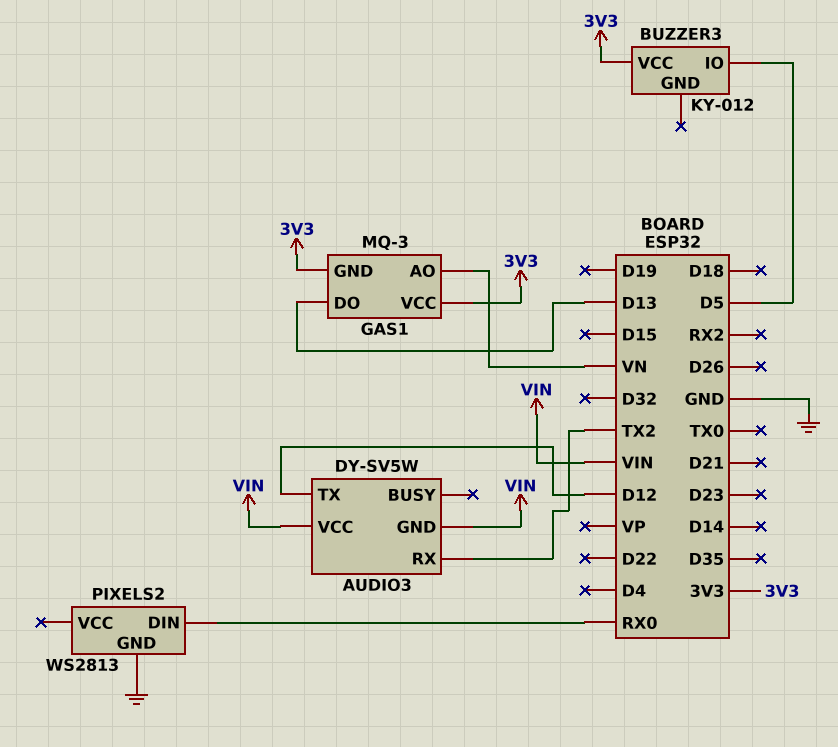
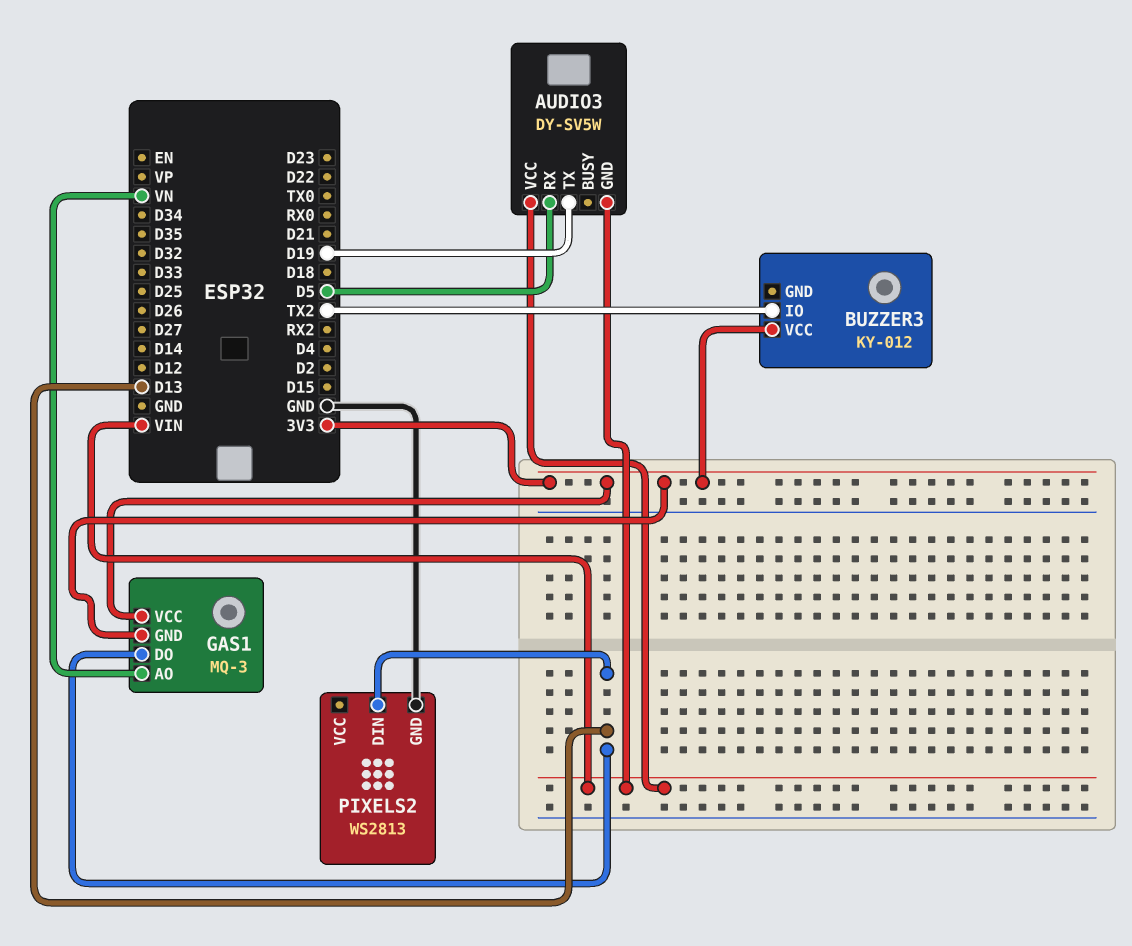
AUDIO3 pin RX: TX2 -> D5
AUDIO3 pin TX: D12 -> D19
BUZZER3 pin IO: D5 -> TX2
PIXELS2 pin DIN: RX0 -> D13

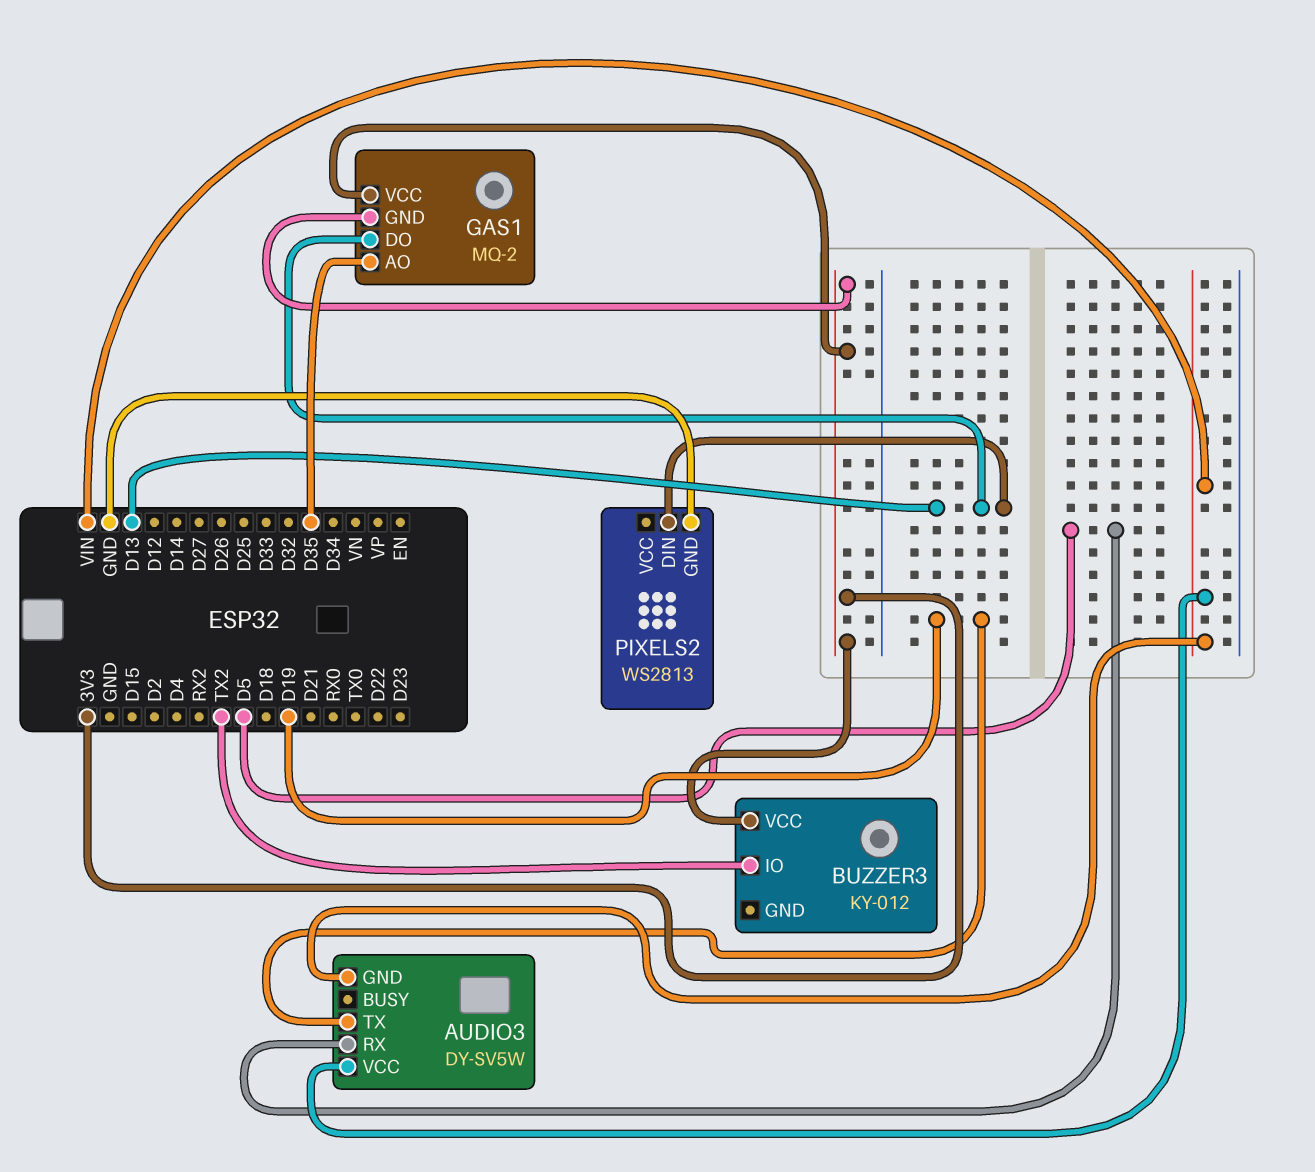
GAS1: MQ-3 -> MQ-2
GAS1 pin AO: VN -> D35

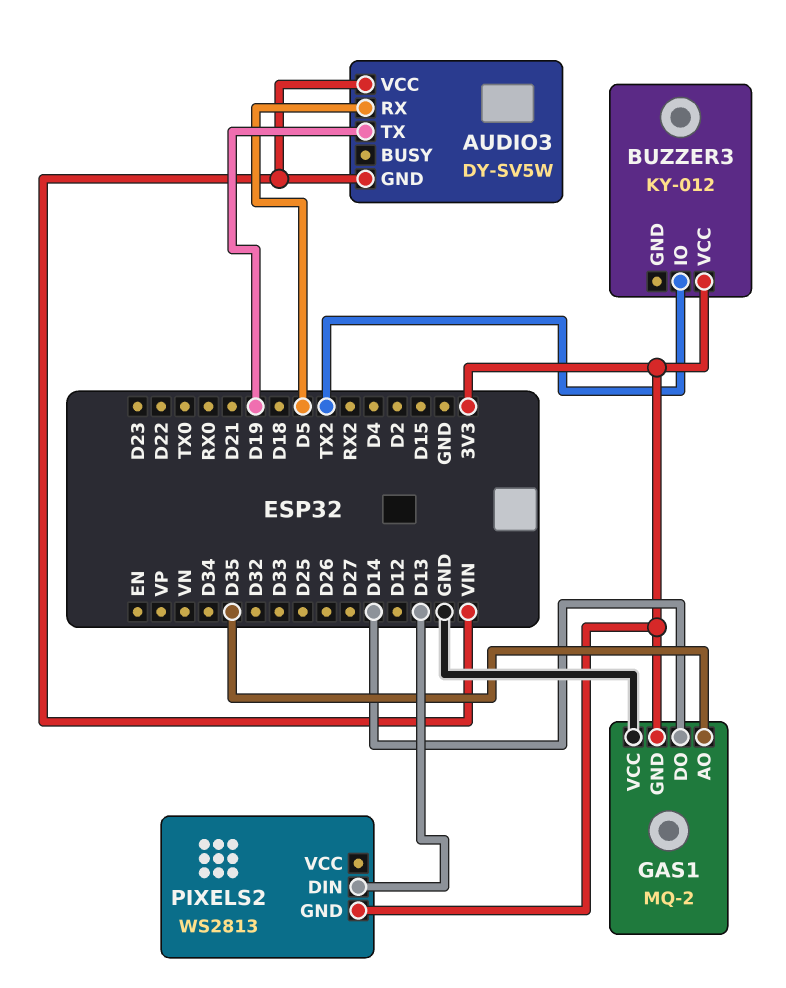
GAS1 pin DO: D13 -> D14
GAS1 pin VCC: 3V3 -> GND
PIXELS2 pin GND: GND -> 3V3

